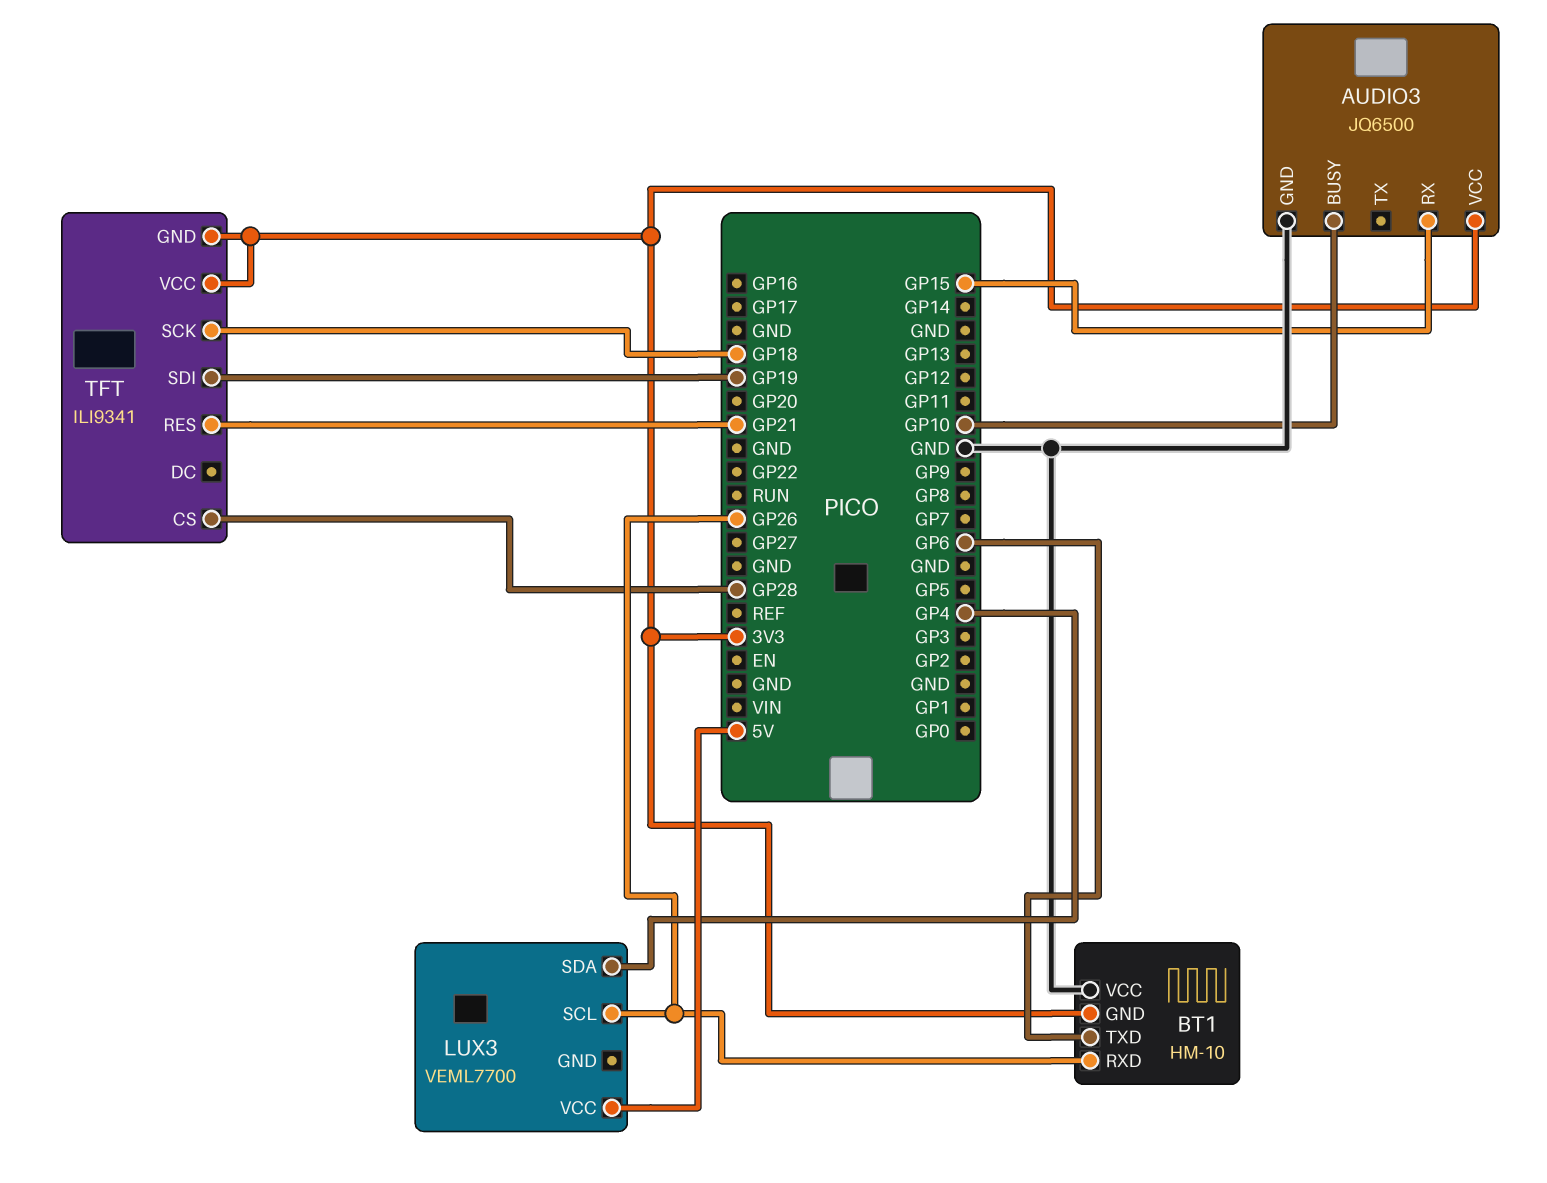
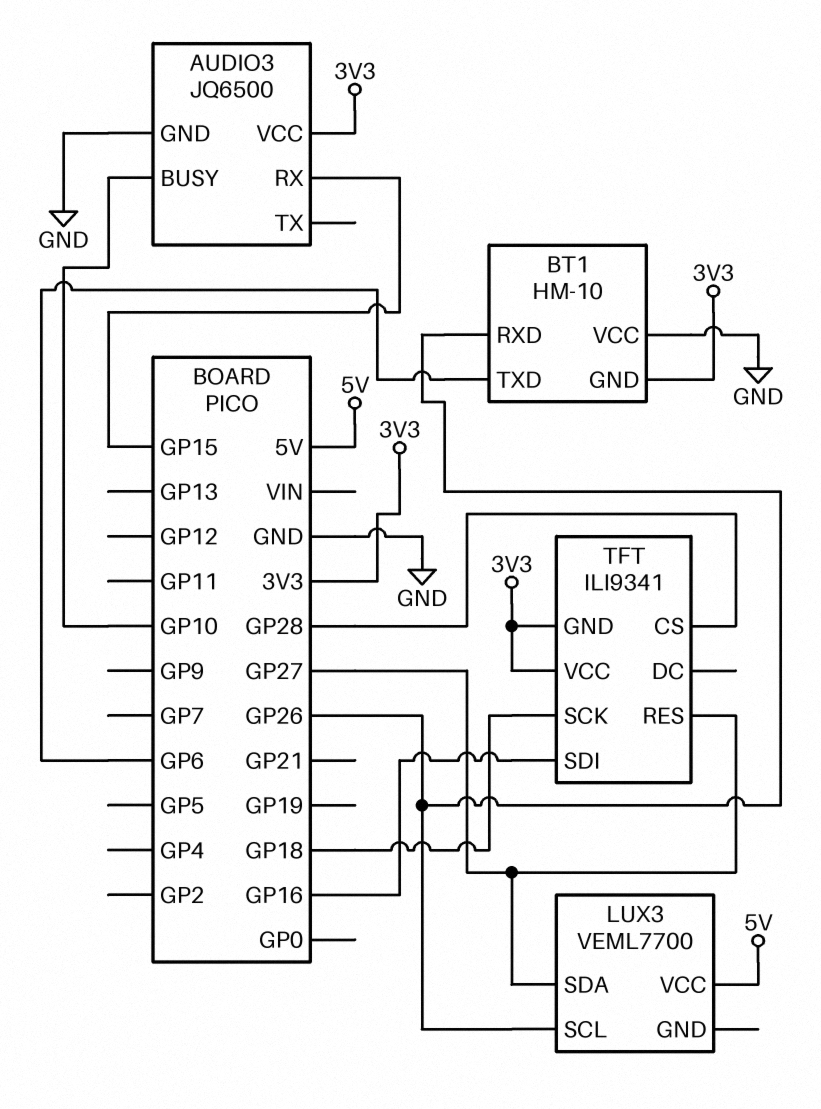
LUX3 pin SDA: GP4 -> GP27
TFT pin RES: GP21 -> GP27
TFT pin SDI: GP19 -> GP16

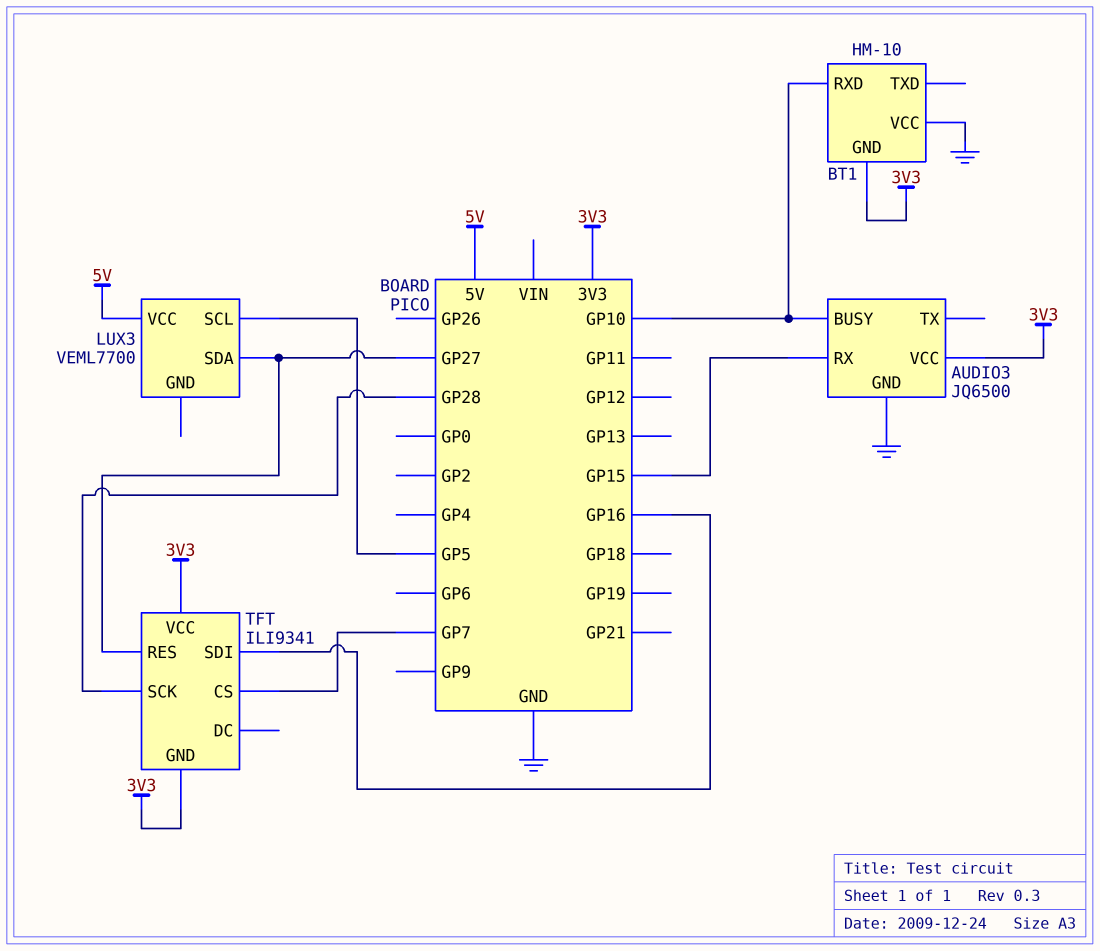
BT1 pin RXD: GP26 -> GP10
BT1 pin TXD: GP6 -> none
LUX3 pin SCL: GP26 -> GP5
TFT pin CS: GP28 -> GP7
TFT pin SCK: GP18 -> GP28

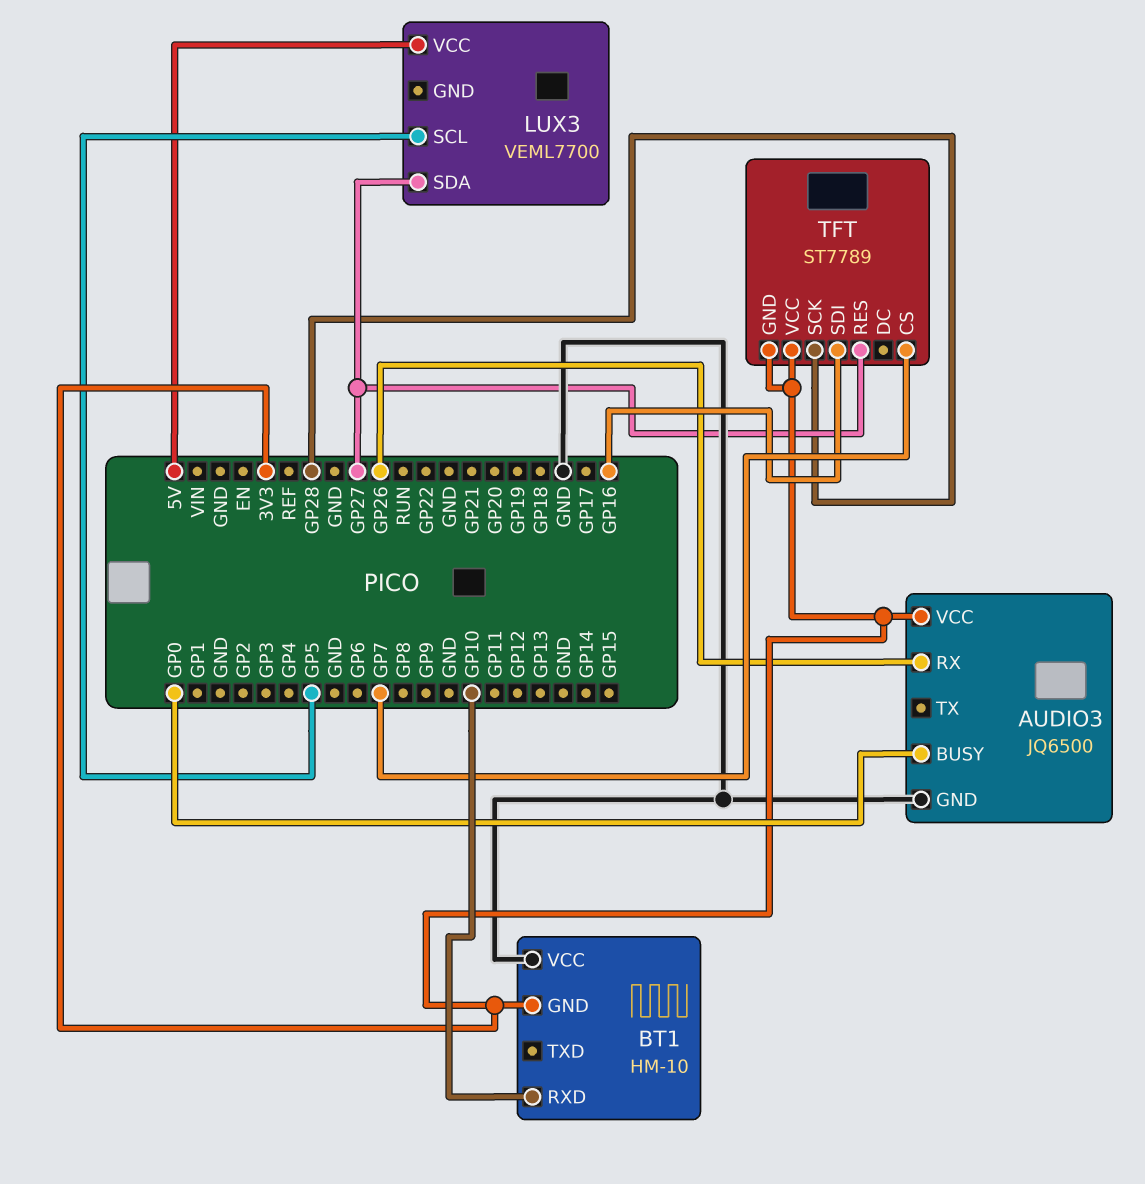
AUDIO3 pin BUSY: GP10 -> GP0
AUDIO3 pin RX: GP15 -> GP26
TFT: ILI9341 -> ST7789

